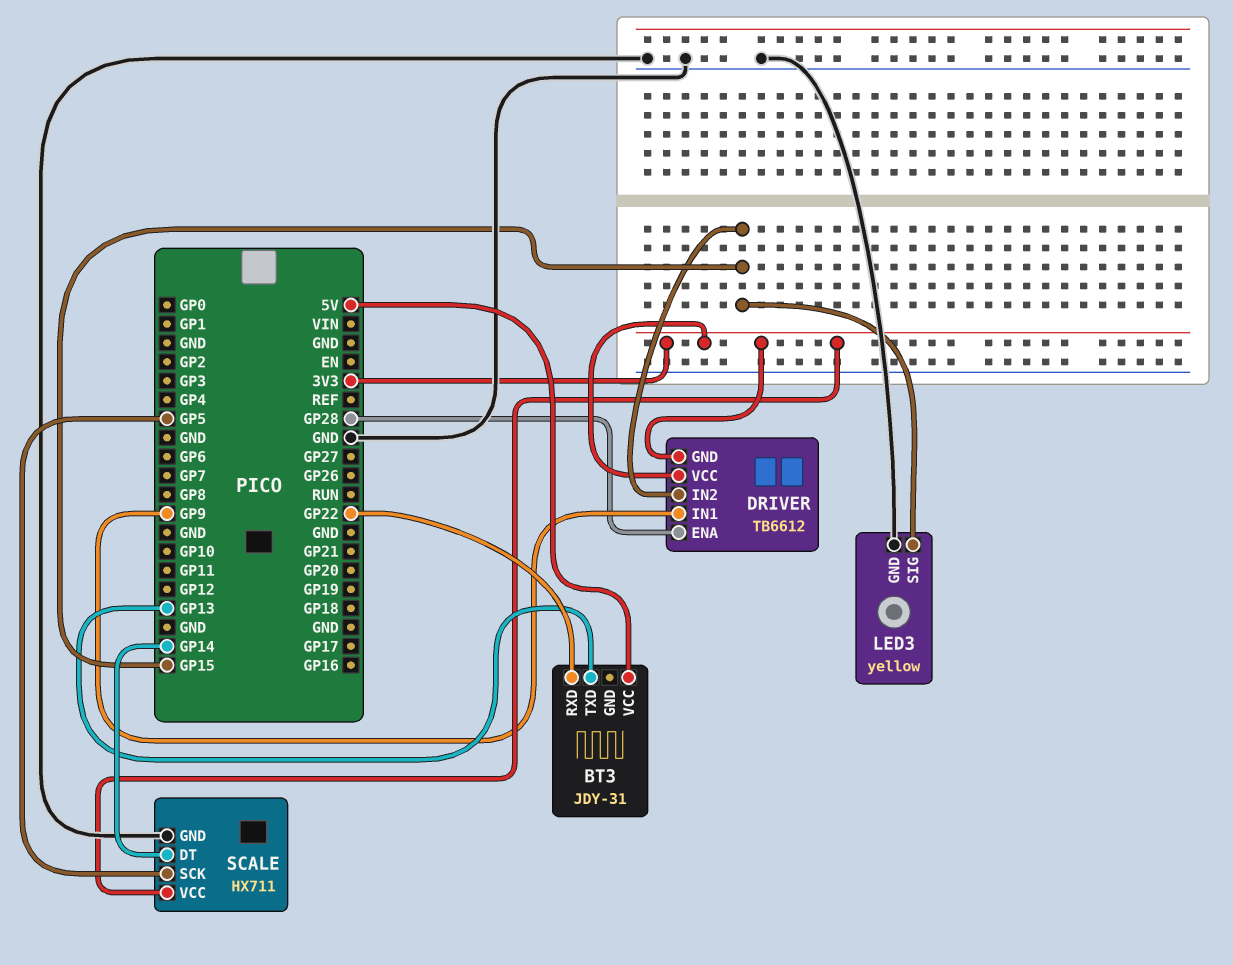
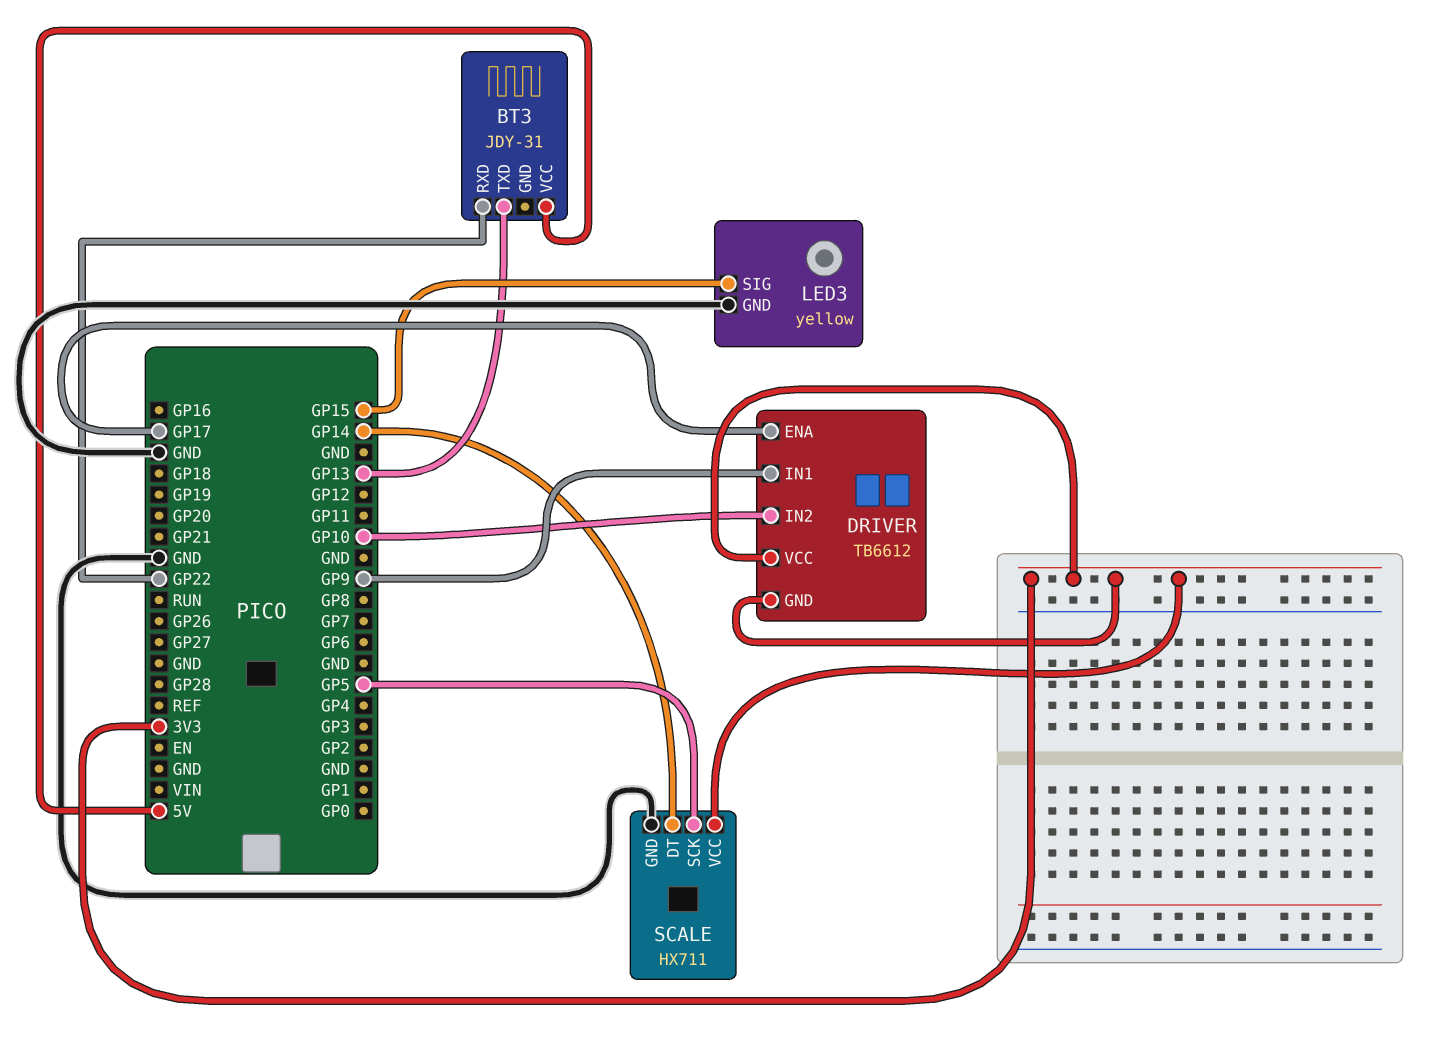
DRIVER pin ENA: GP28 -> GP17
DRIVER pin IN2: GP15 -> GP10

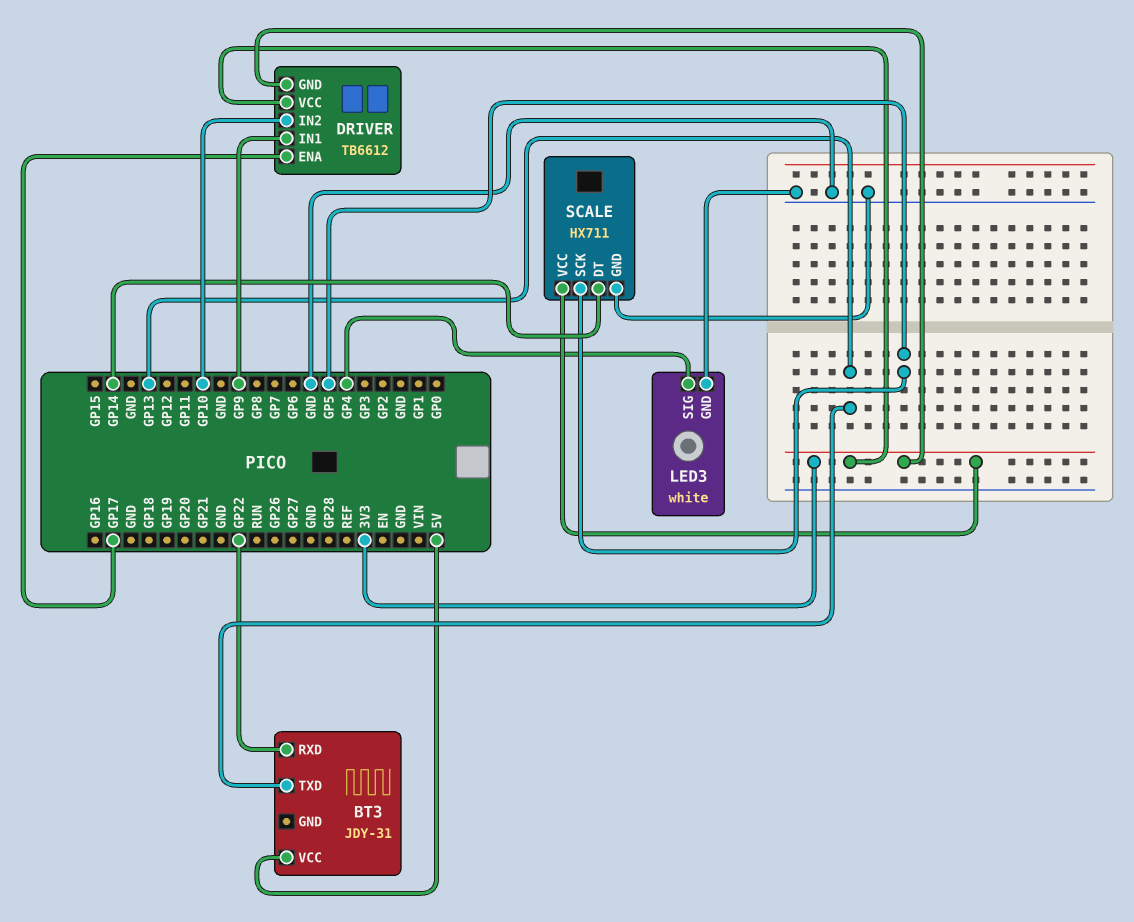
LED3: yellow -> white
LED3 pin SIG: GP15 -> GP4

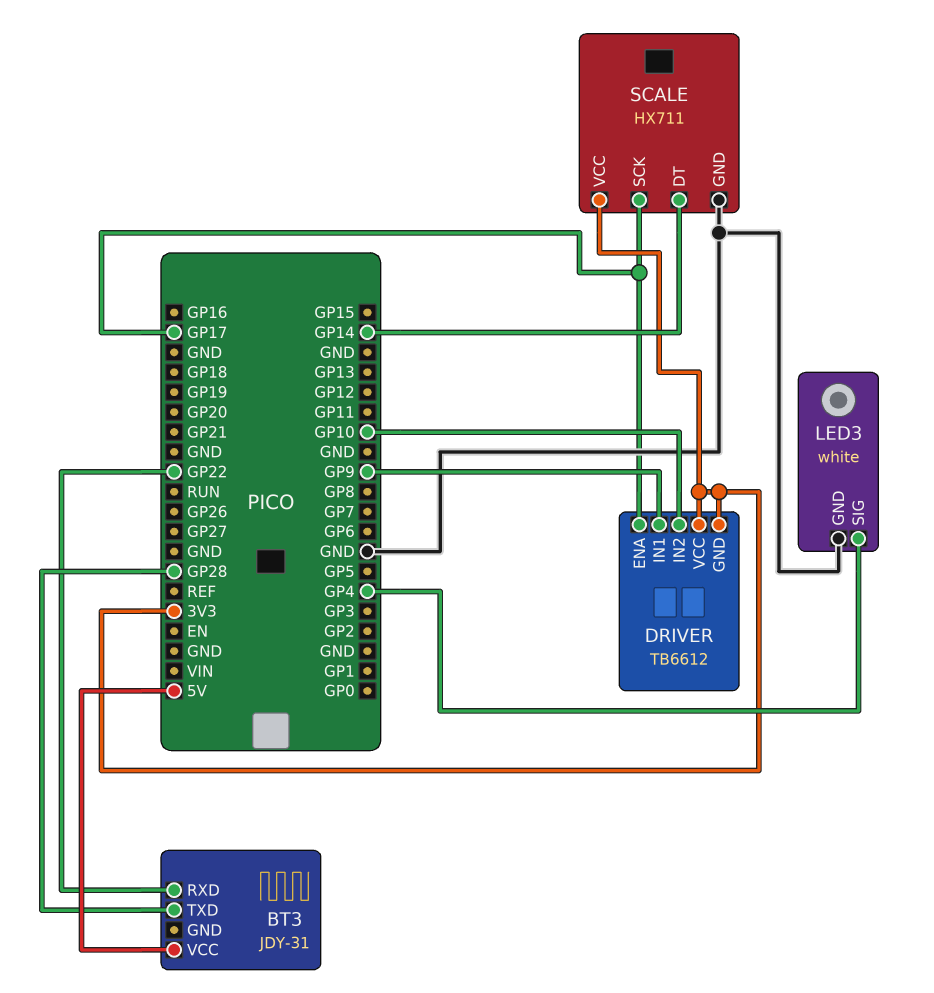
BT3 pin TXD: GP13 -> GP28
SCALE pin SCK: GP5 -> GP17

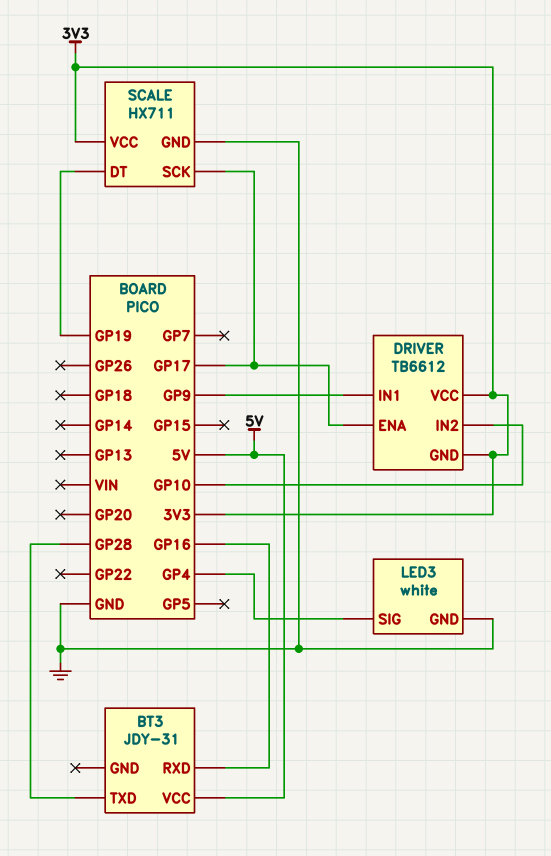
BT3 pin RXD: GP22 -> GP16
SCALE pin DT: GP14 -> GP19

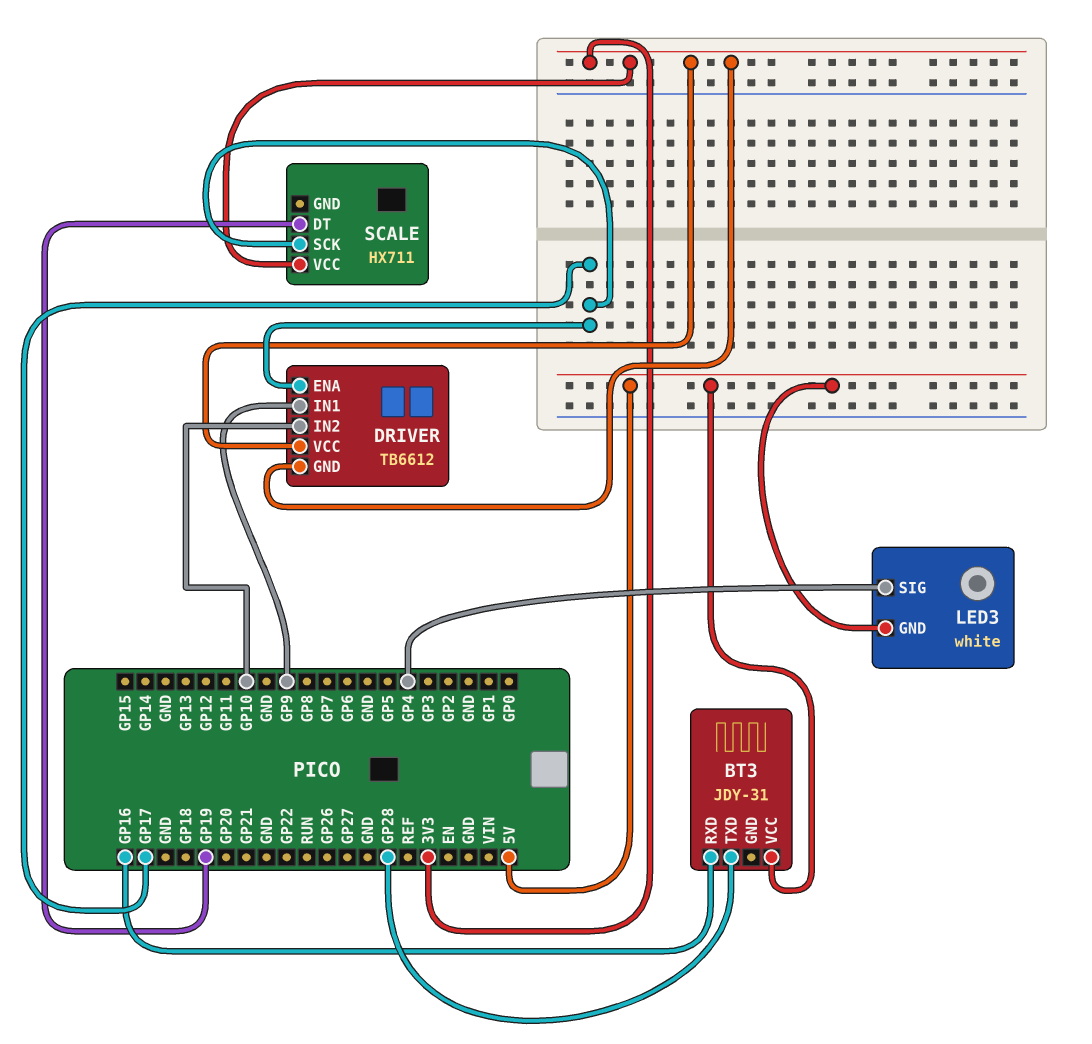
LED3 pin GND: GND -> 5V
SCALE pin GND: GND -> none

